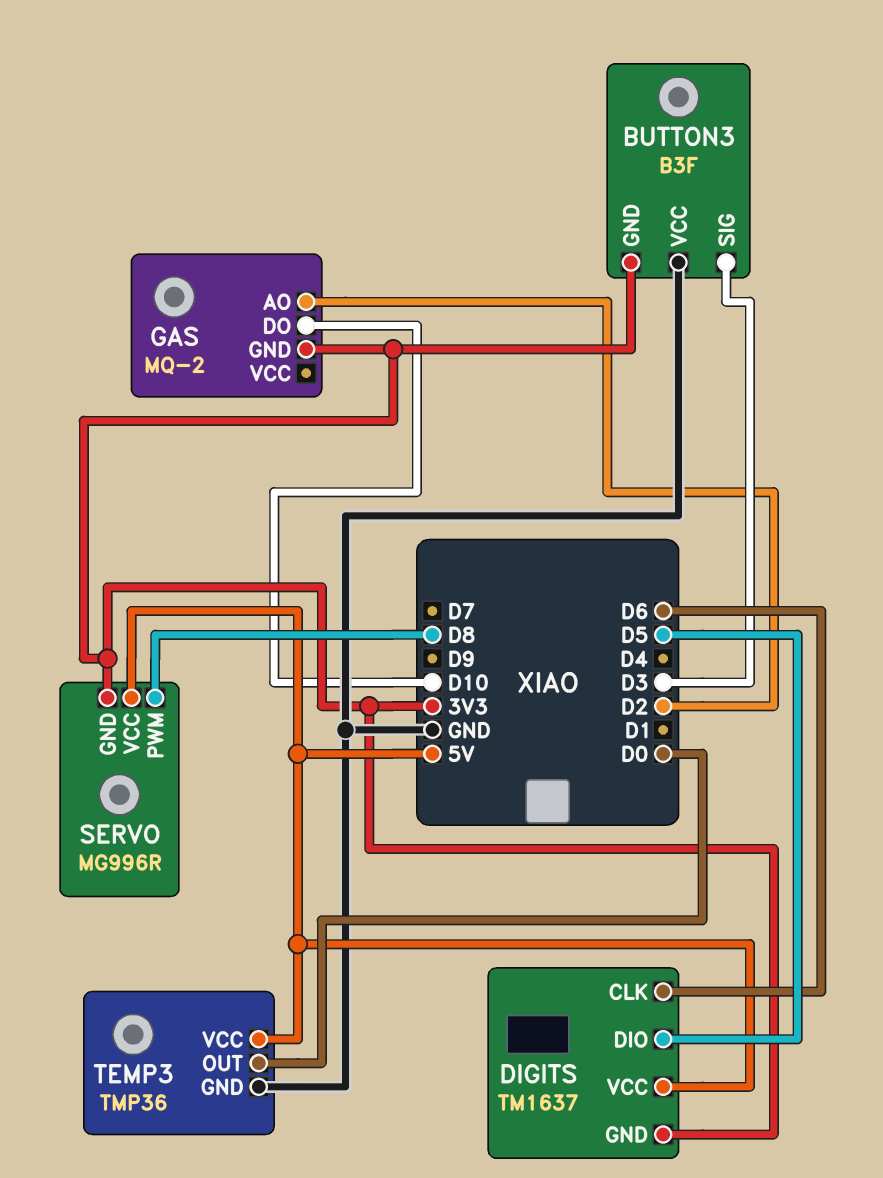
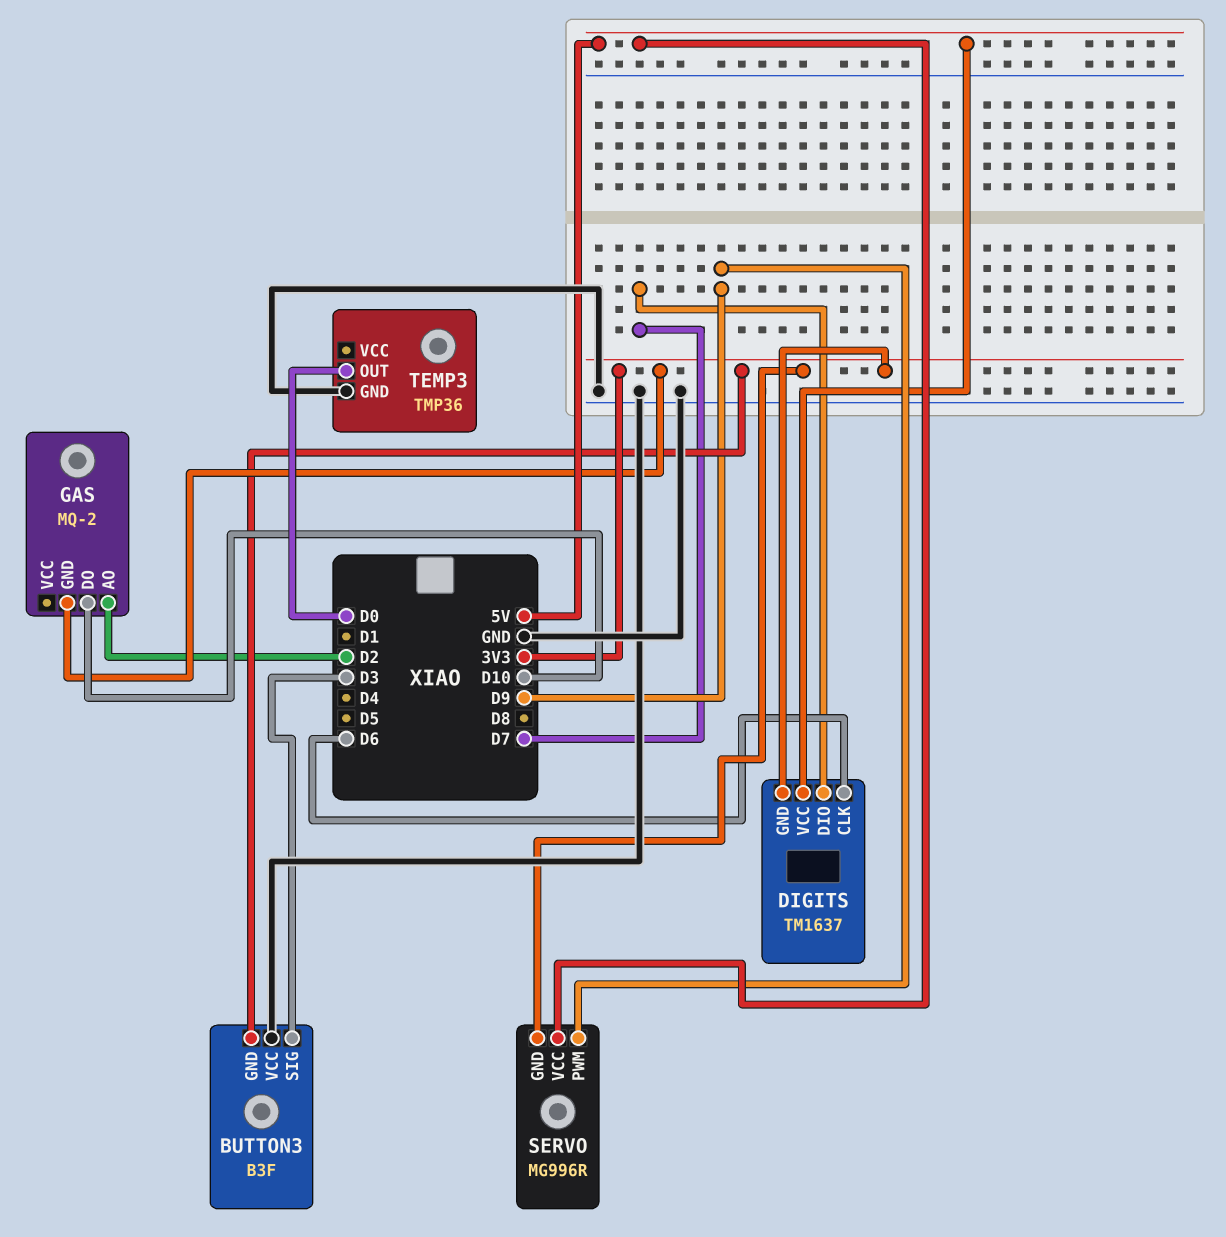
DIGITS pin DIO: D5 -> D7
SERVO pin PWM: D8 -> D9
TEMP3 pin VCC: 5V -> none

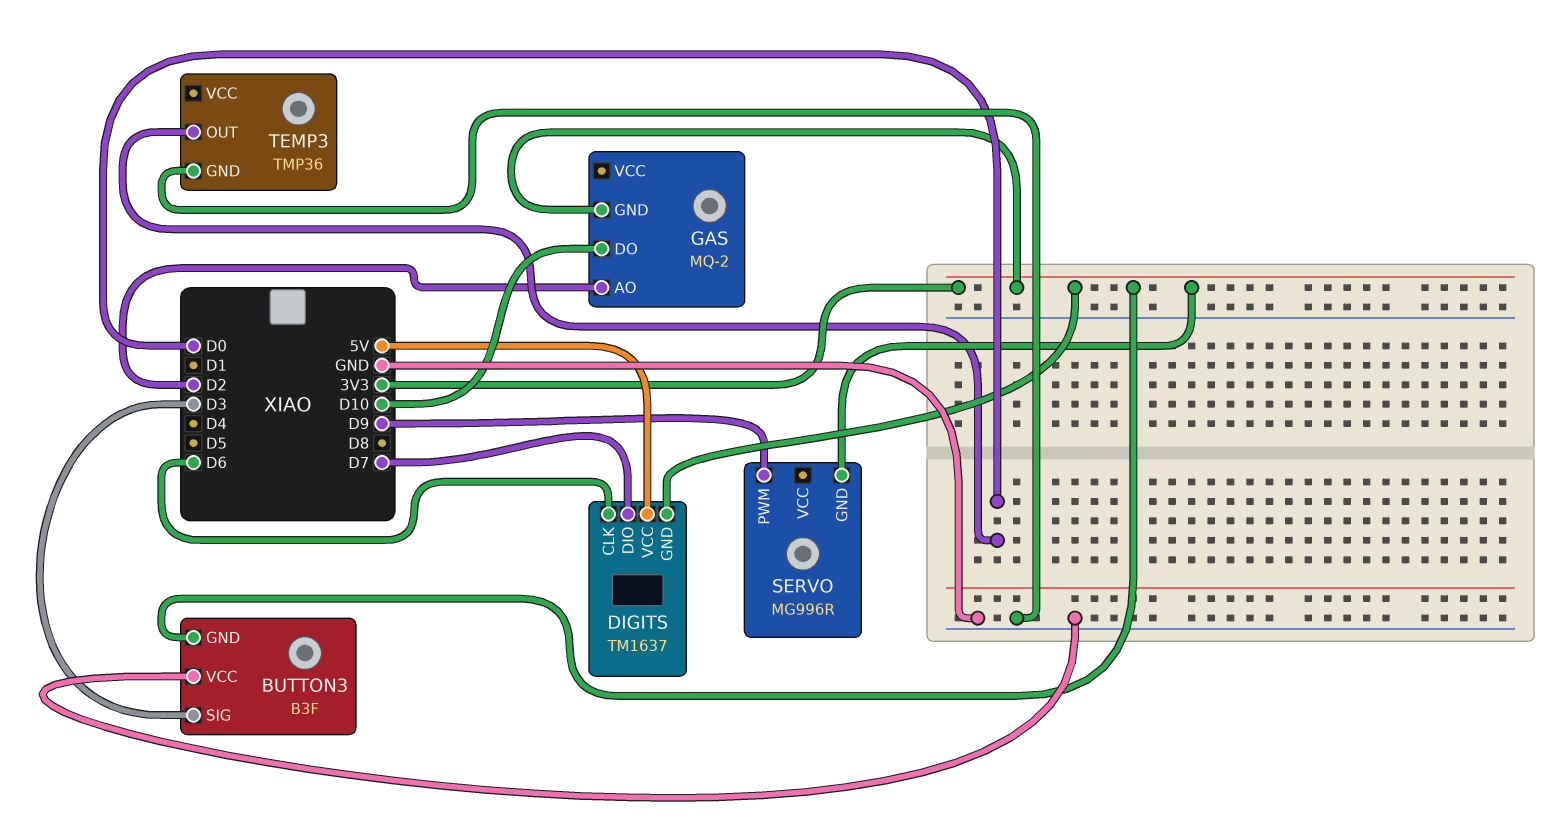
SERVO pin VCC: 5V -> none

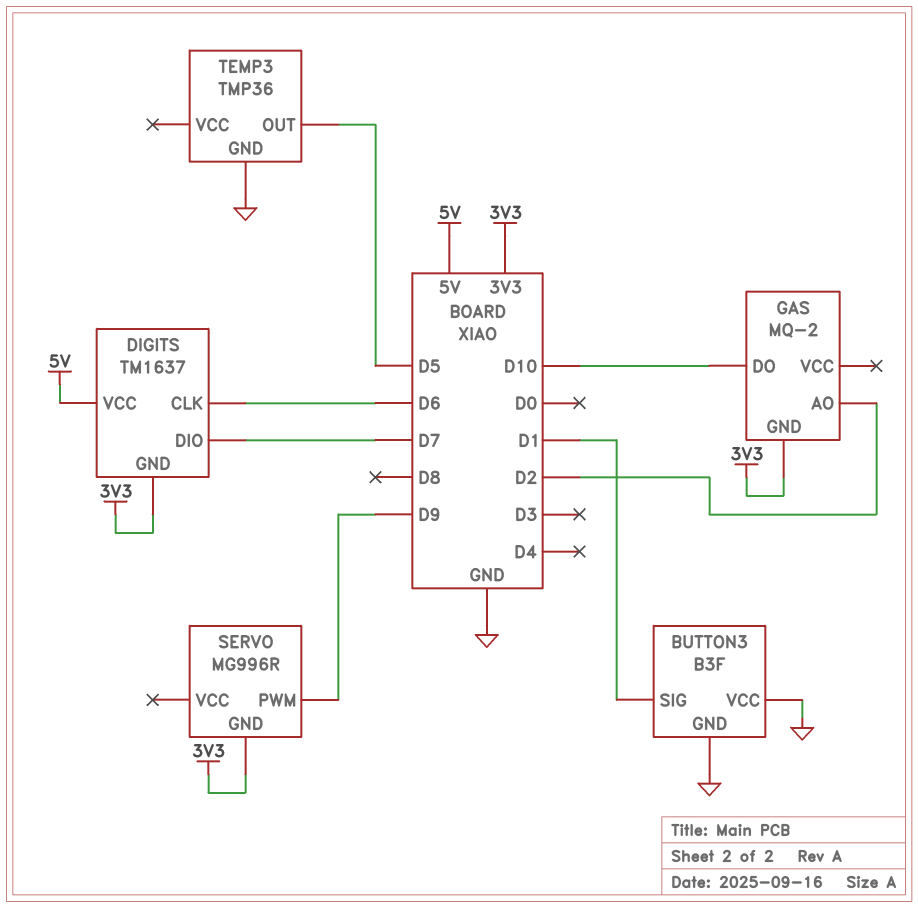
BUTTON3 pin GND: 3V3 -> GND
BUTTON3 pin SIG: D3 -> D1
TEMP3 pin OUT: D0 -> D5

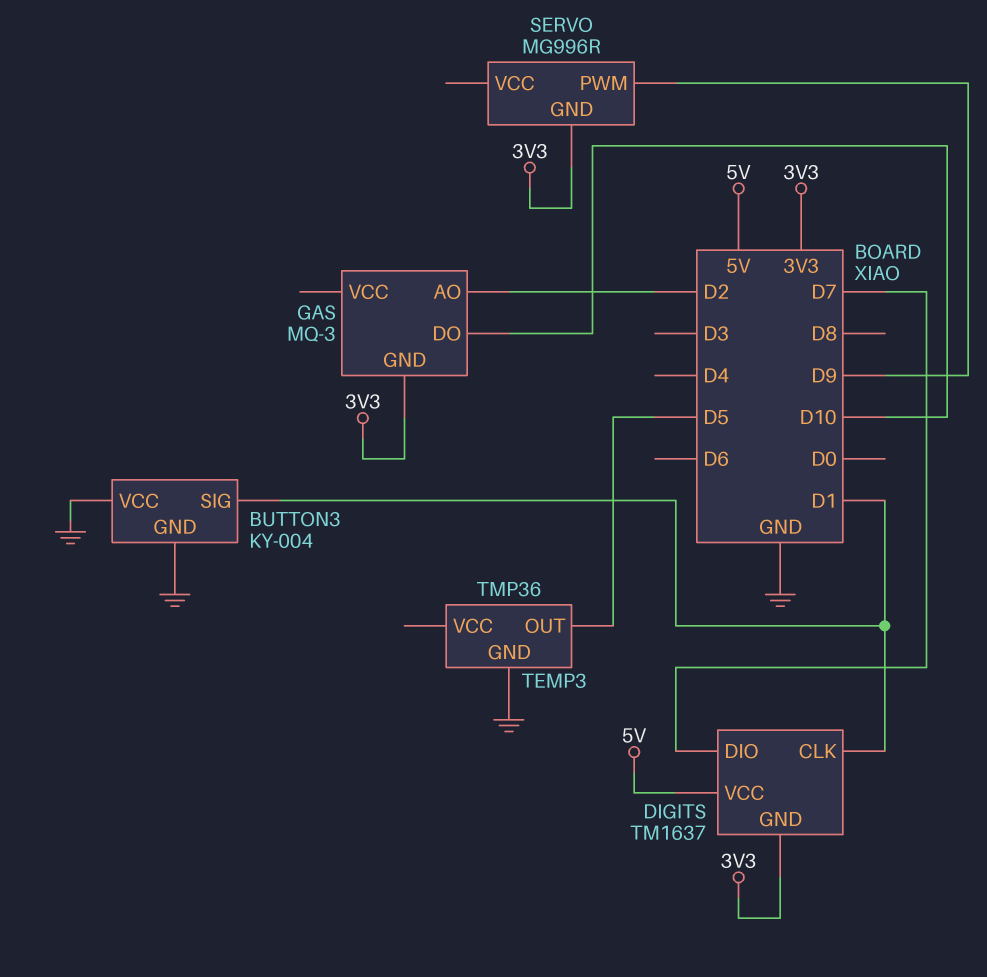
BUTTON3: B3F -> KY-004
DIGITS pin CLK: D6 -> D1
GAS: MQ-2 -> MQ-3

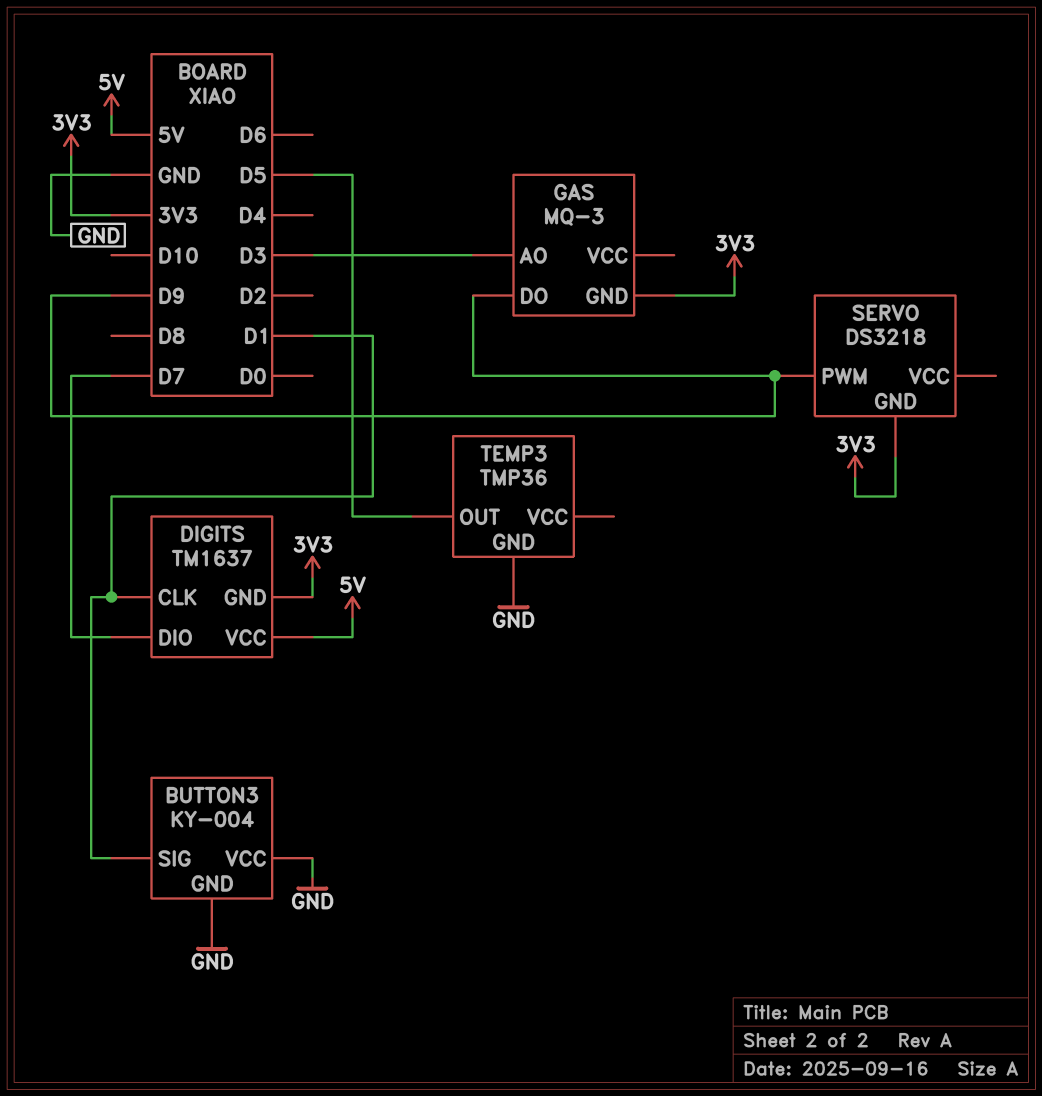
GAS pin AO: D2 -> D3
GAS pin DO: D10 -> D9
SERVO: MG996R -> DS3218

